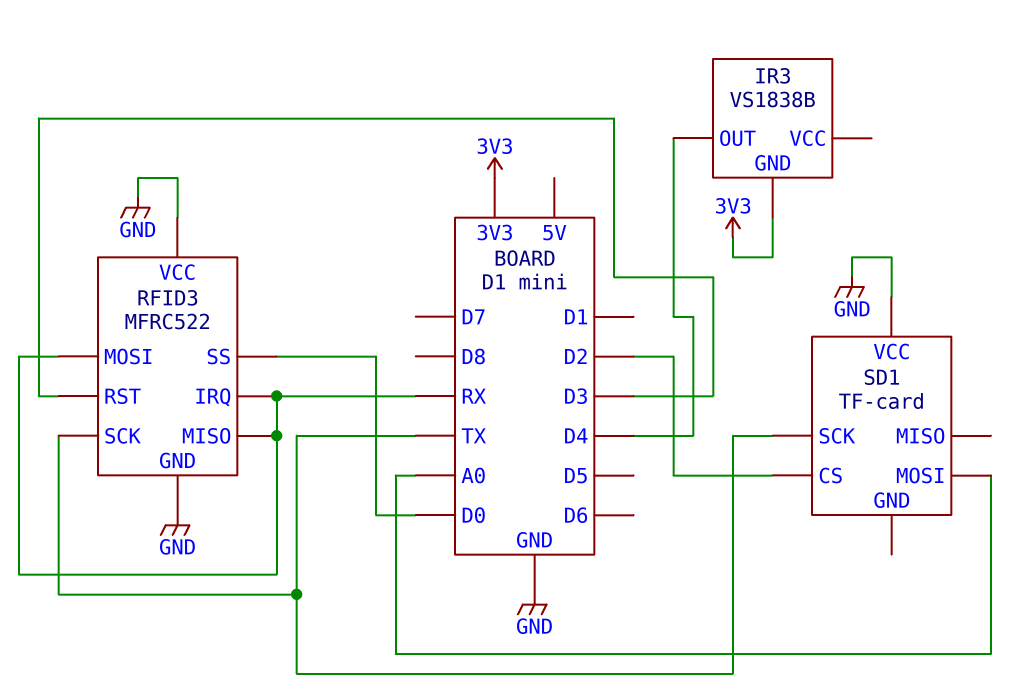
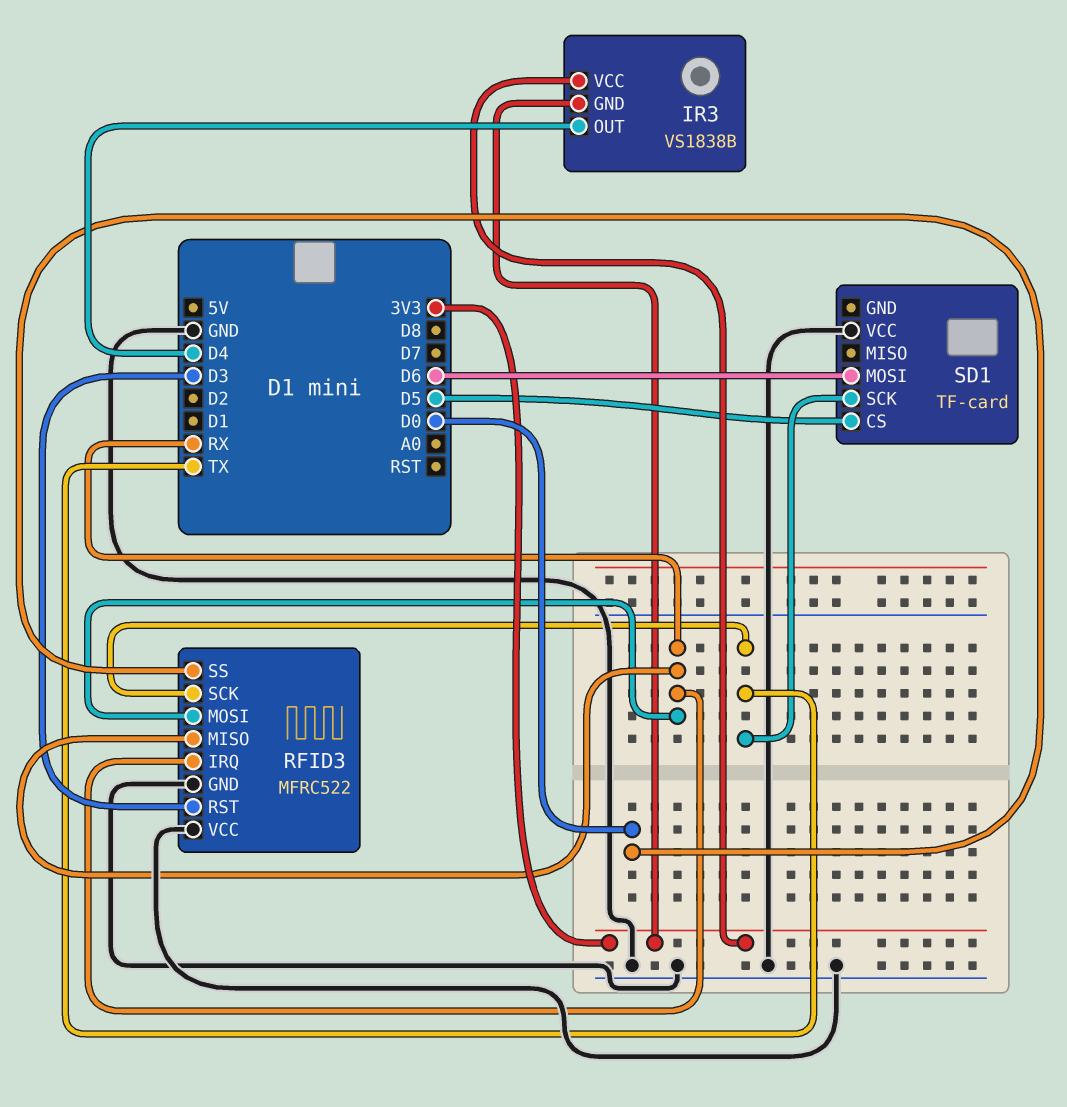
IR3 pin VCC: none -> 3V3
SD1 pin CS: D2 -> D5
SD1 pin MOSI: A0 -> D6

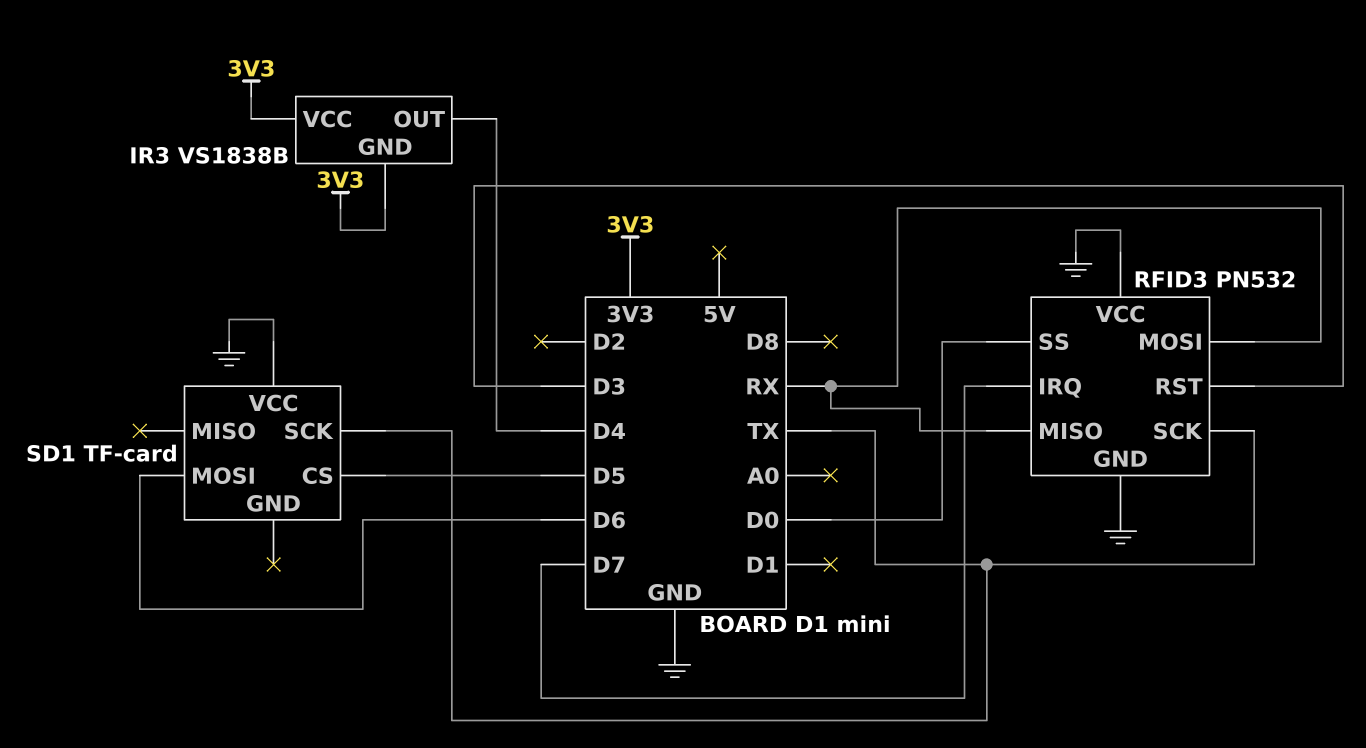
RFID3: MFRC522 -> PN532
RFID3 pin IRQ: RX -> D7

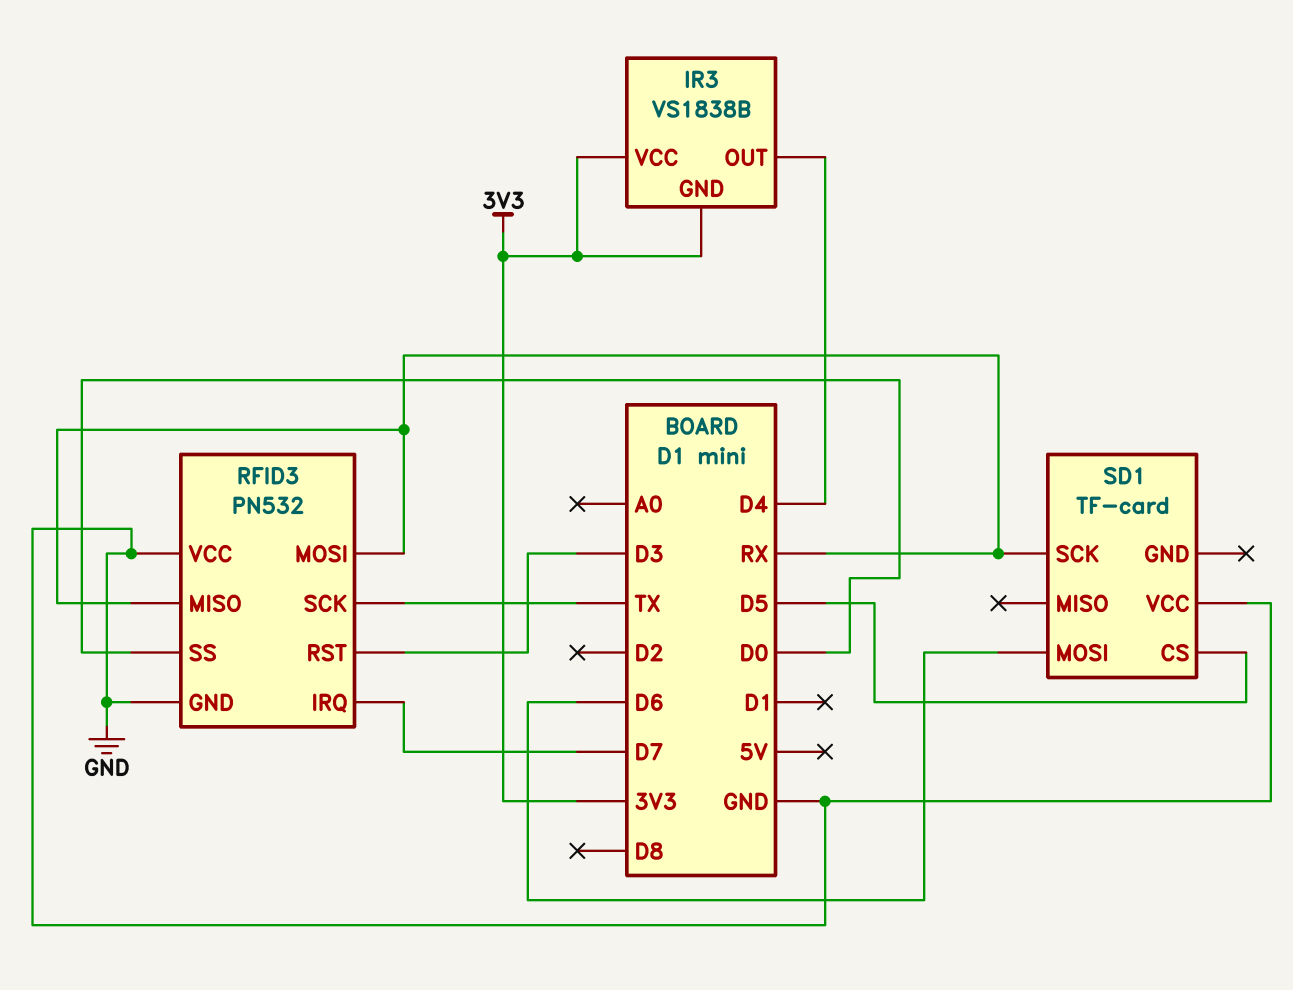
SD1 pin SCK: TX -> RX

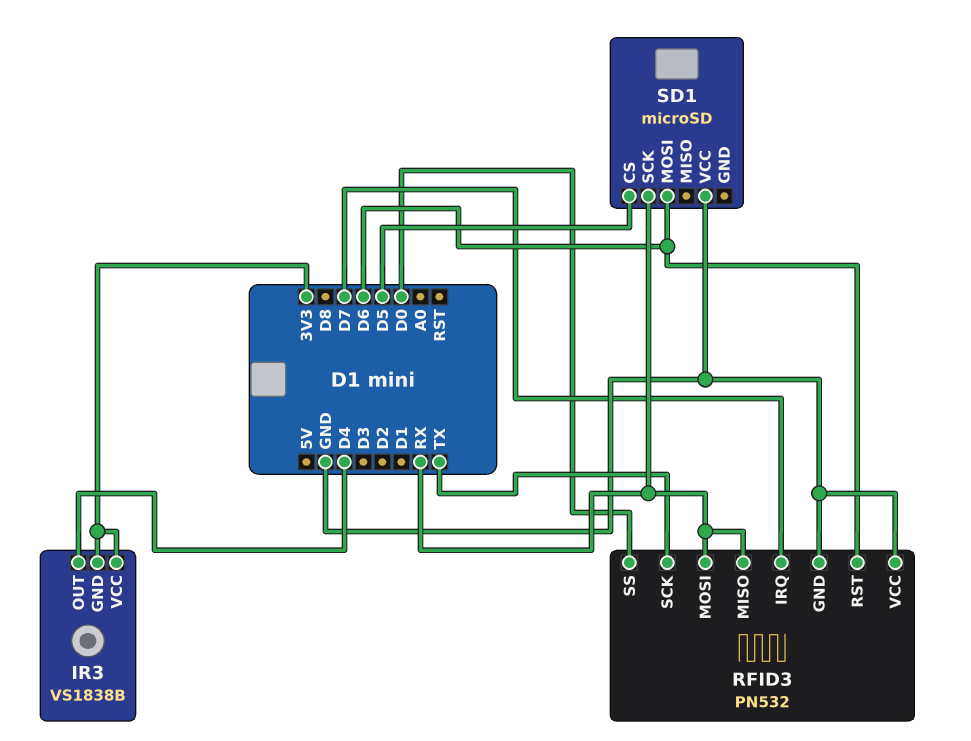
RFID3 pin RST: D3 -> D6
SD1: TF-card -> microSD

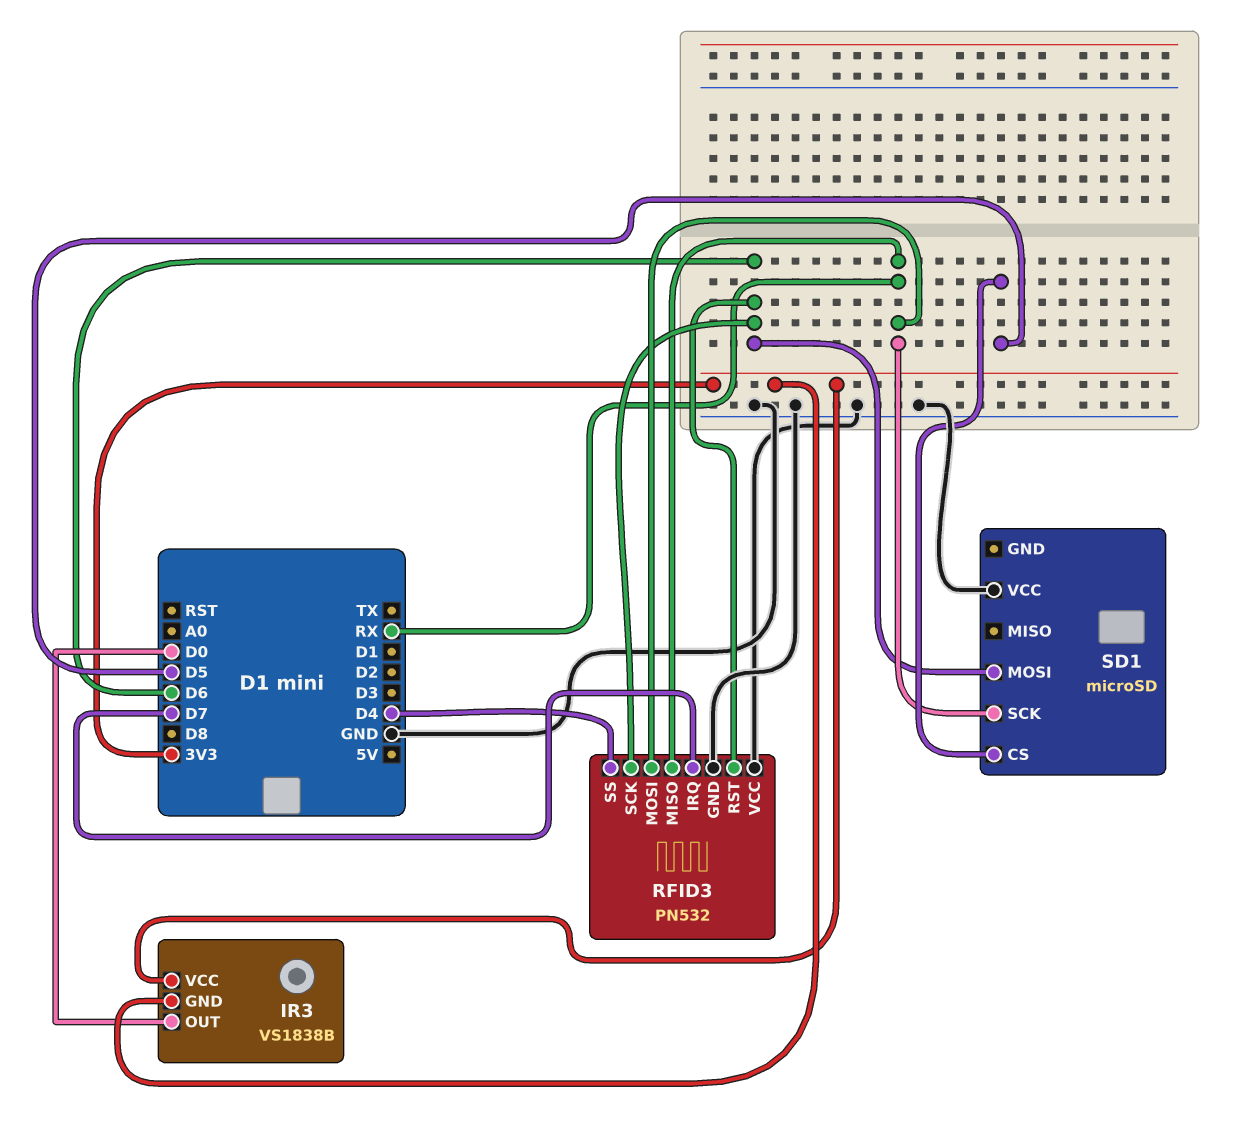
IR3 pin OUT: D4 -> D0
RFID3 pin SCK: TX -> D6
RFID3 pin SS: D0 -> D4

